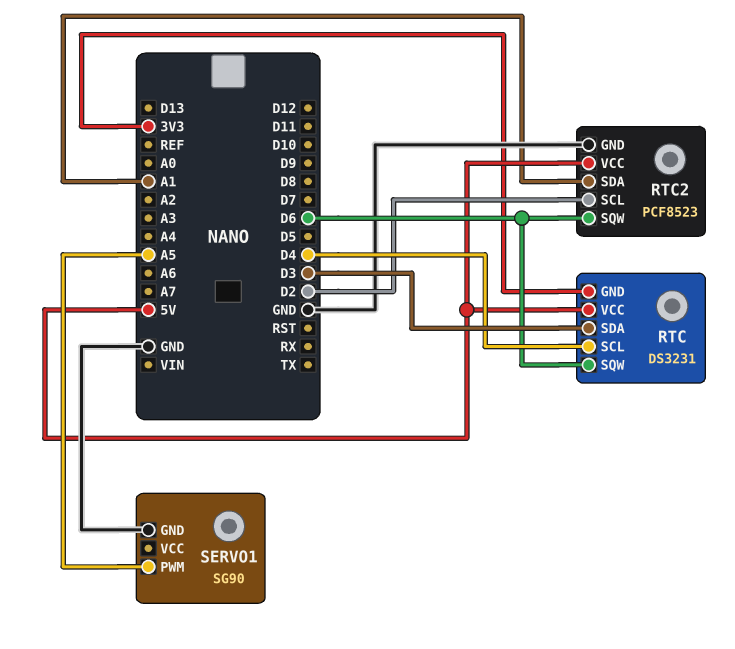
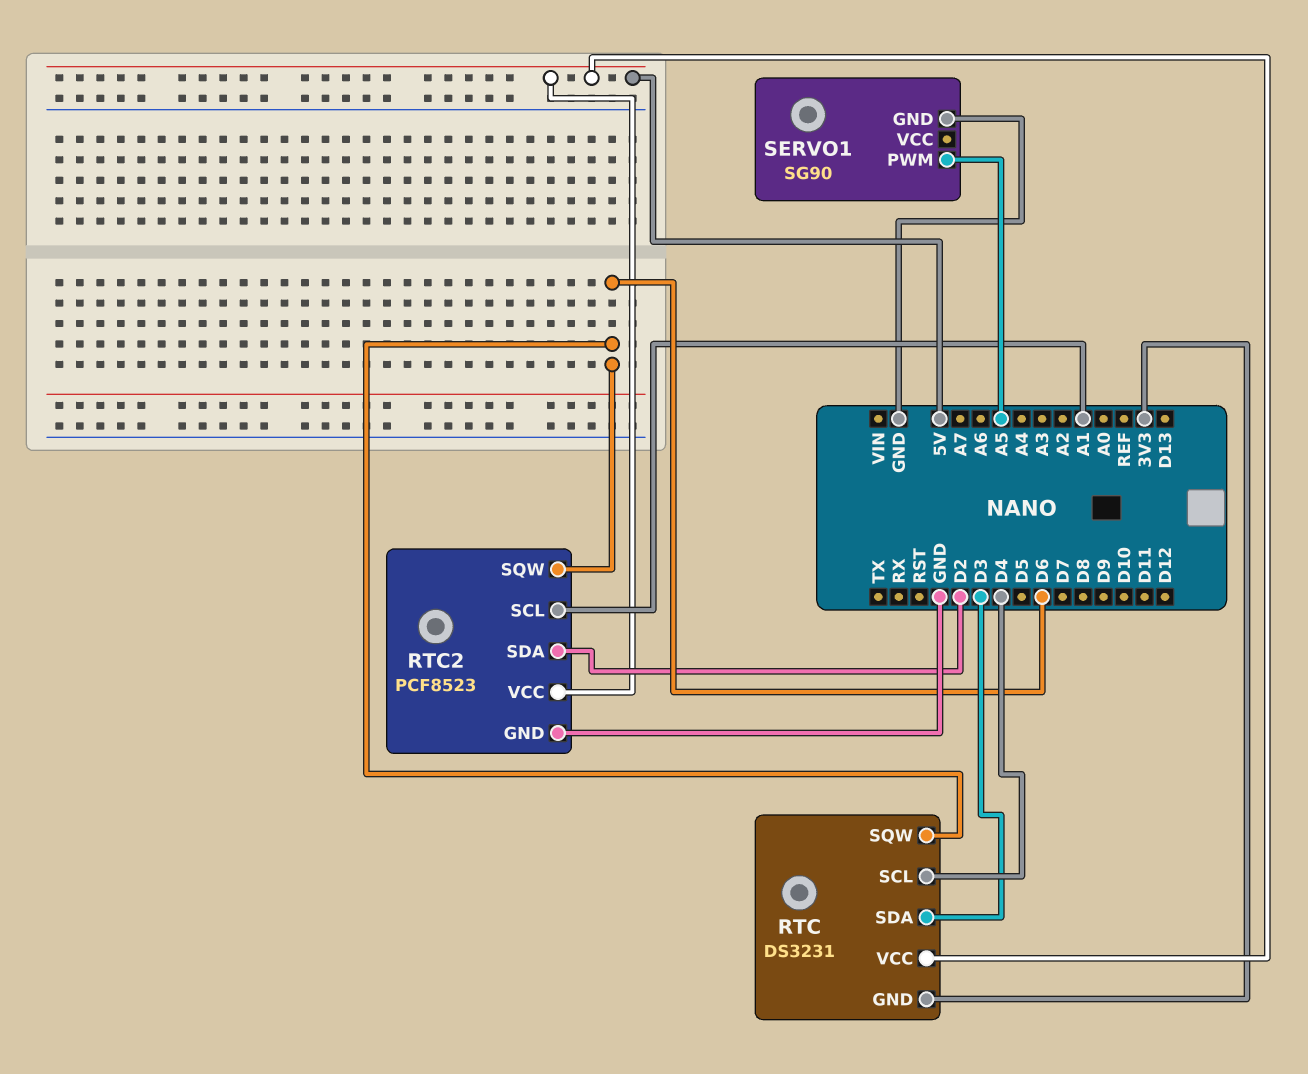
RTC2 pin SCL: D2 -> A1
RTC2 pin SDA: A1 -> D2

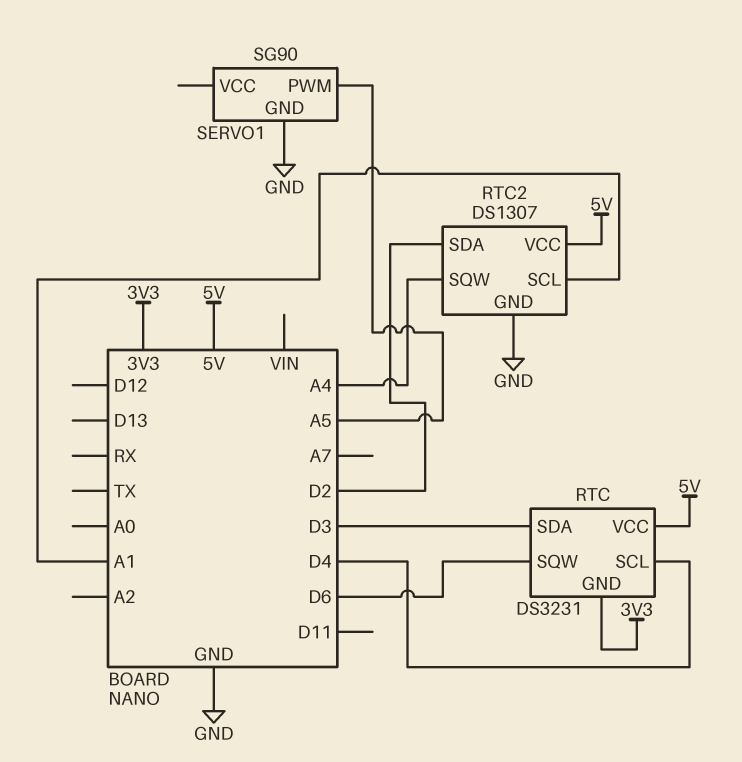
RTC2: PCF8523 -> DS1307
RTC2 pin SQW: D6 -> A4

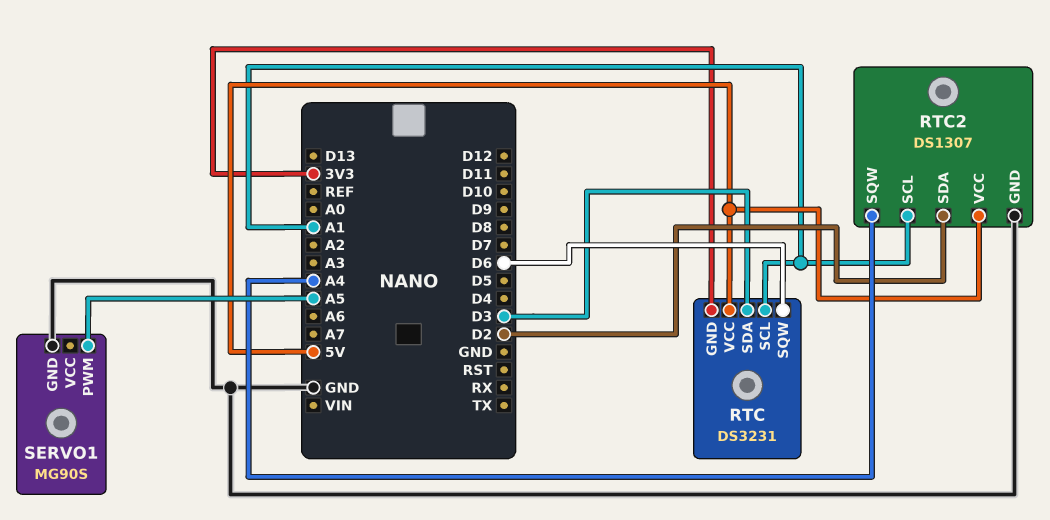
RTC pin SCL: D4 -> A1
SERVO1: SG90 -> MG90S

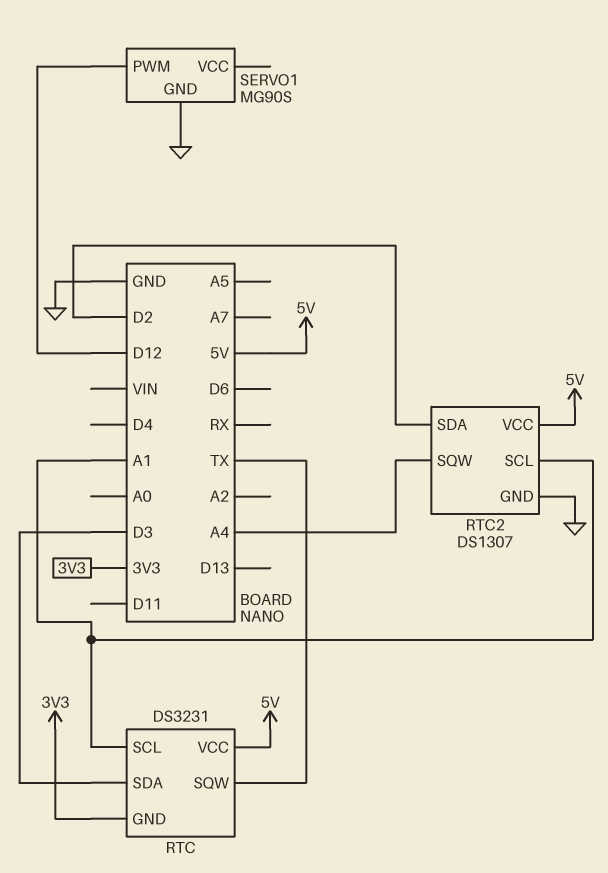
RTC pin SQW: D6 -> TX
SERVO1 pin PWM: A5 -> D12

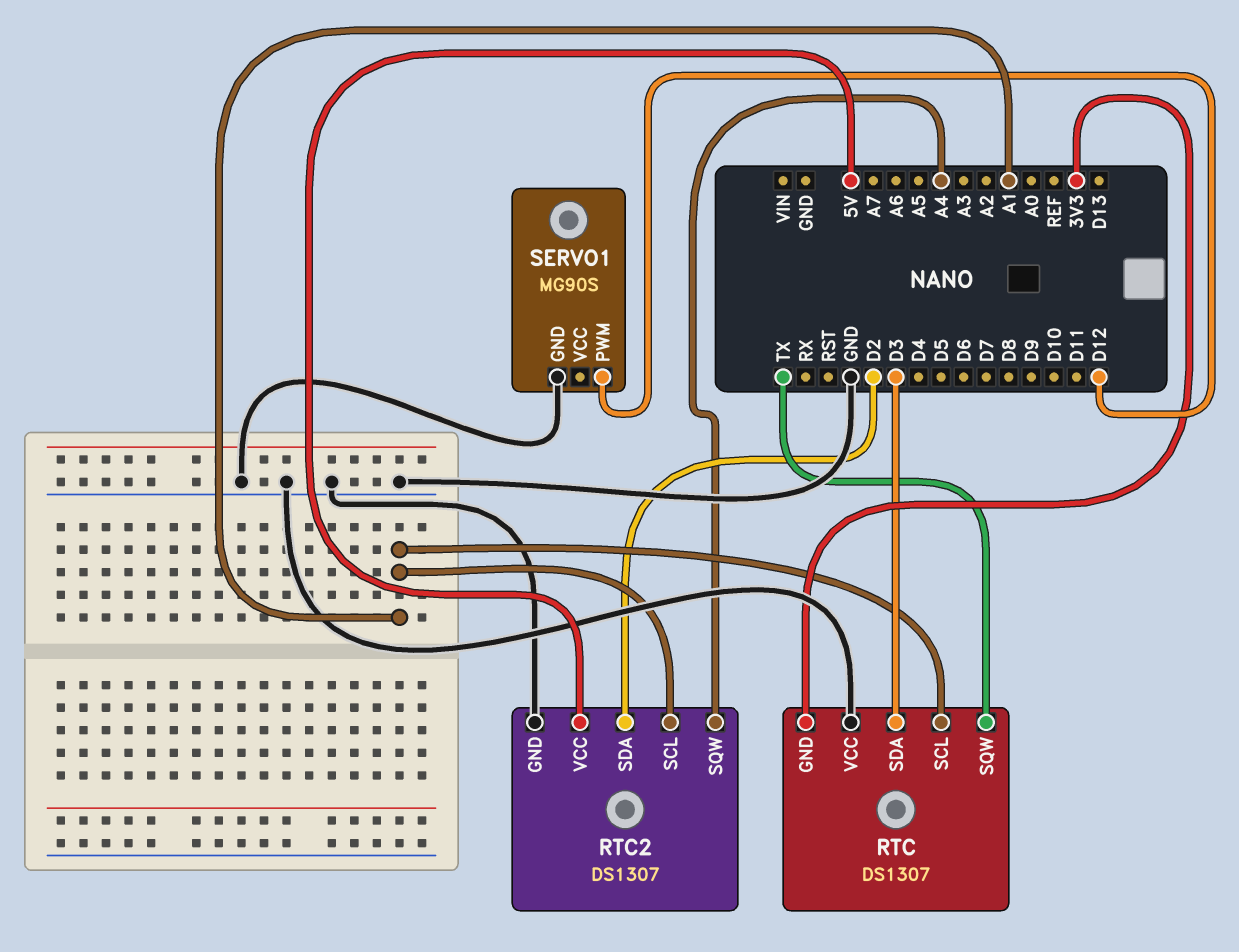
RTC: DS3231 -> DS1307
RTC pin VCC: 5V -> GND

